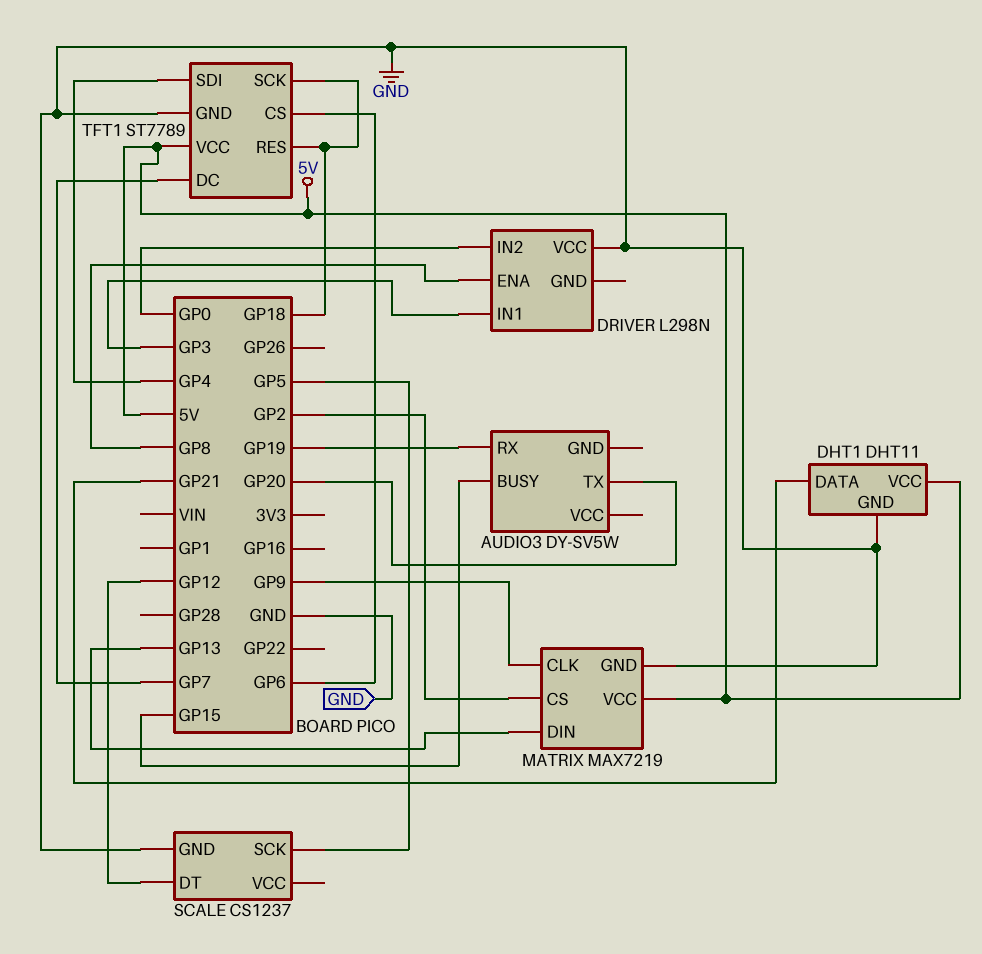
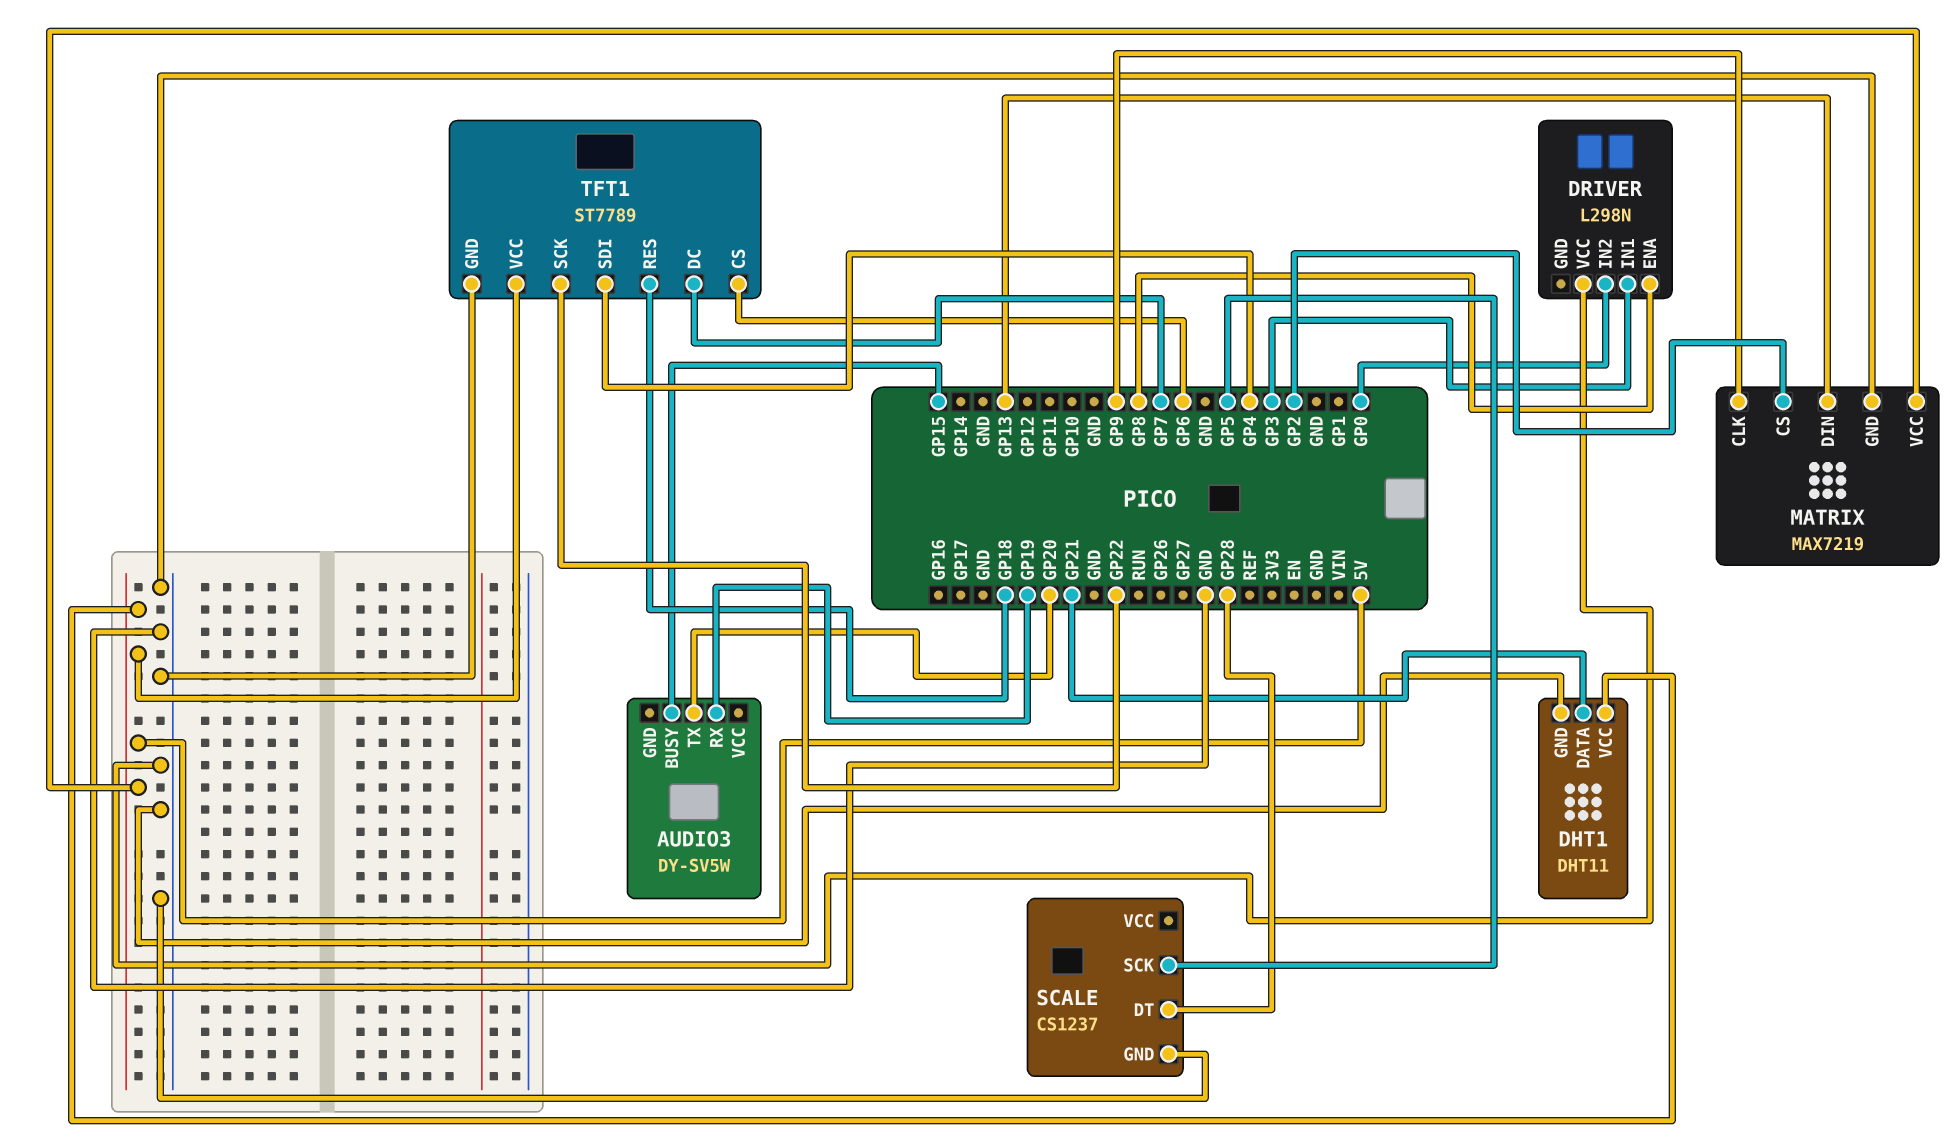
SCALE pin DT: GP12 -> GP28
TFT1 pin SCK: GP18 -> GP22

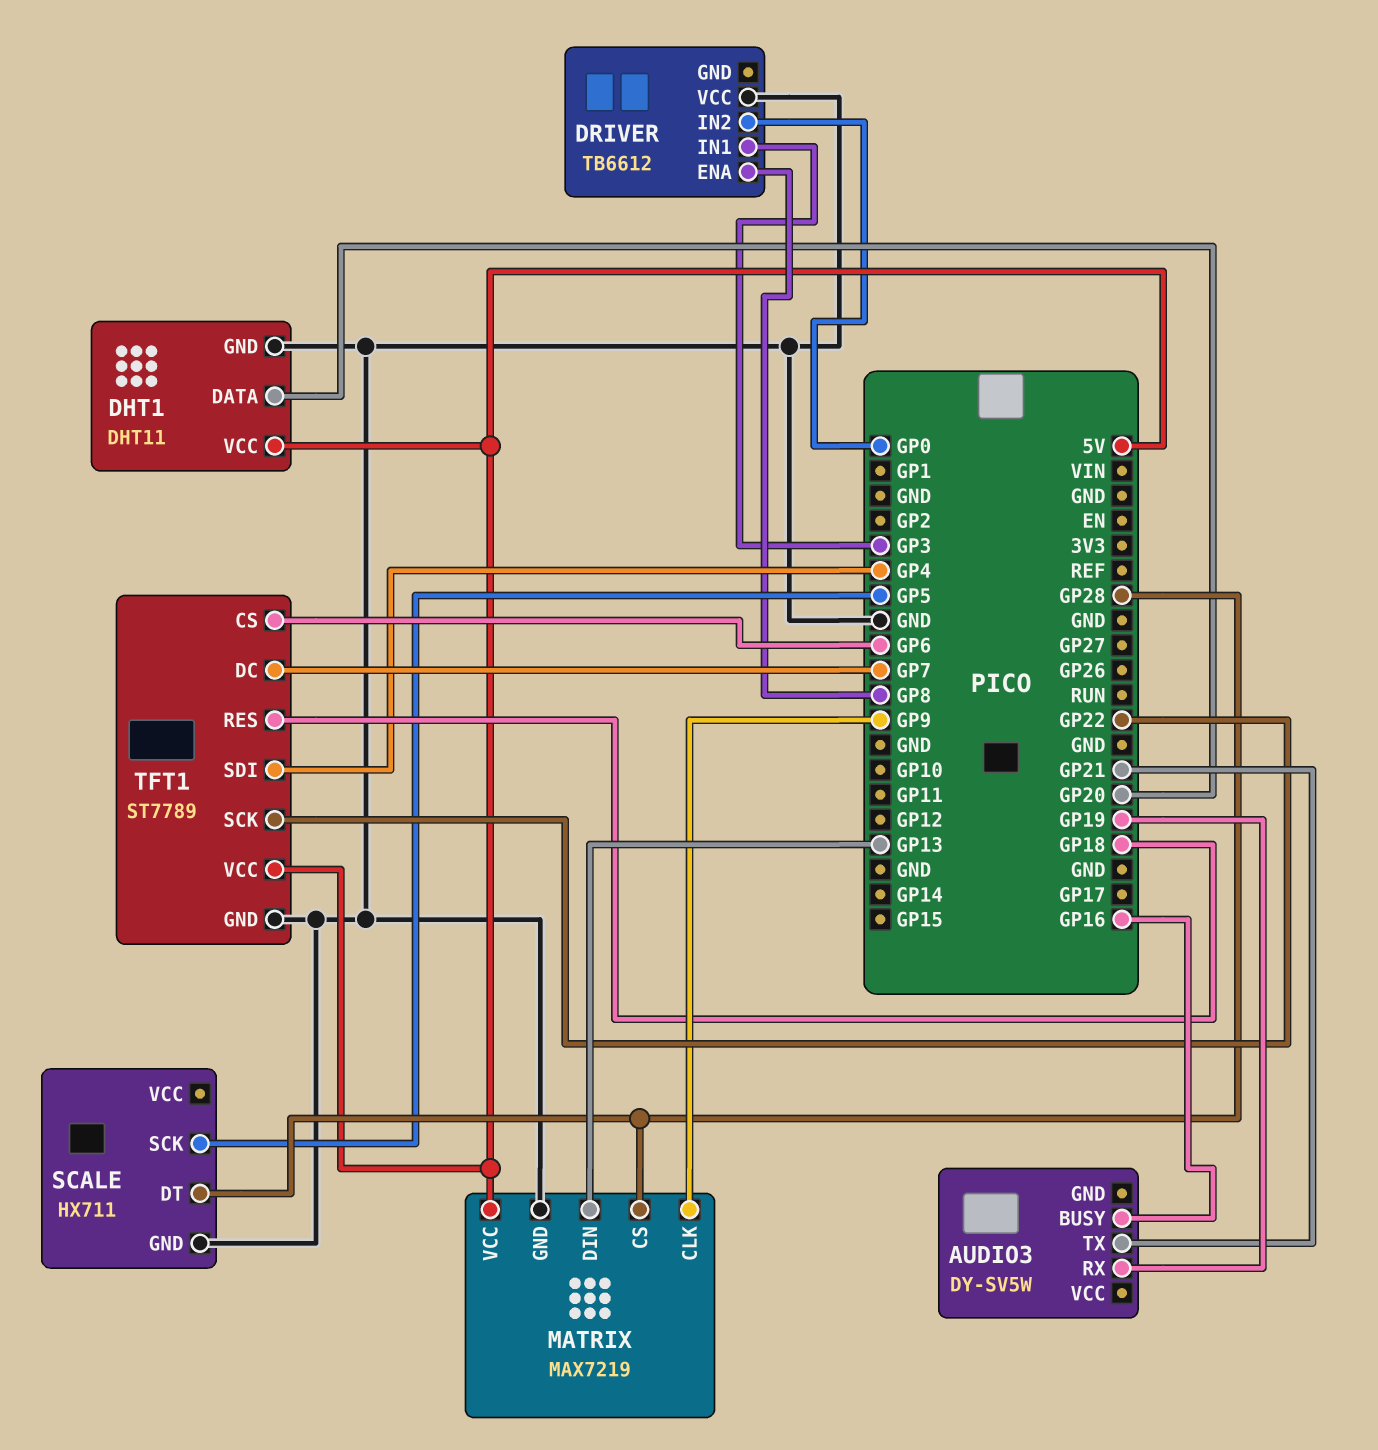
AUDIO3 pin BUSY: GP15 -> GP16
AUDIO3 pin TX: GP20 -> GP21
DHT1 pin DATA: GP21 -> GP20
DRIVER: L298N -> TB6612
MATRIX pin CS: GP2 -> GP28
SCALE: CS1237 -> HX711

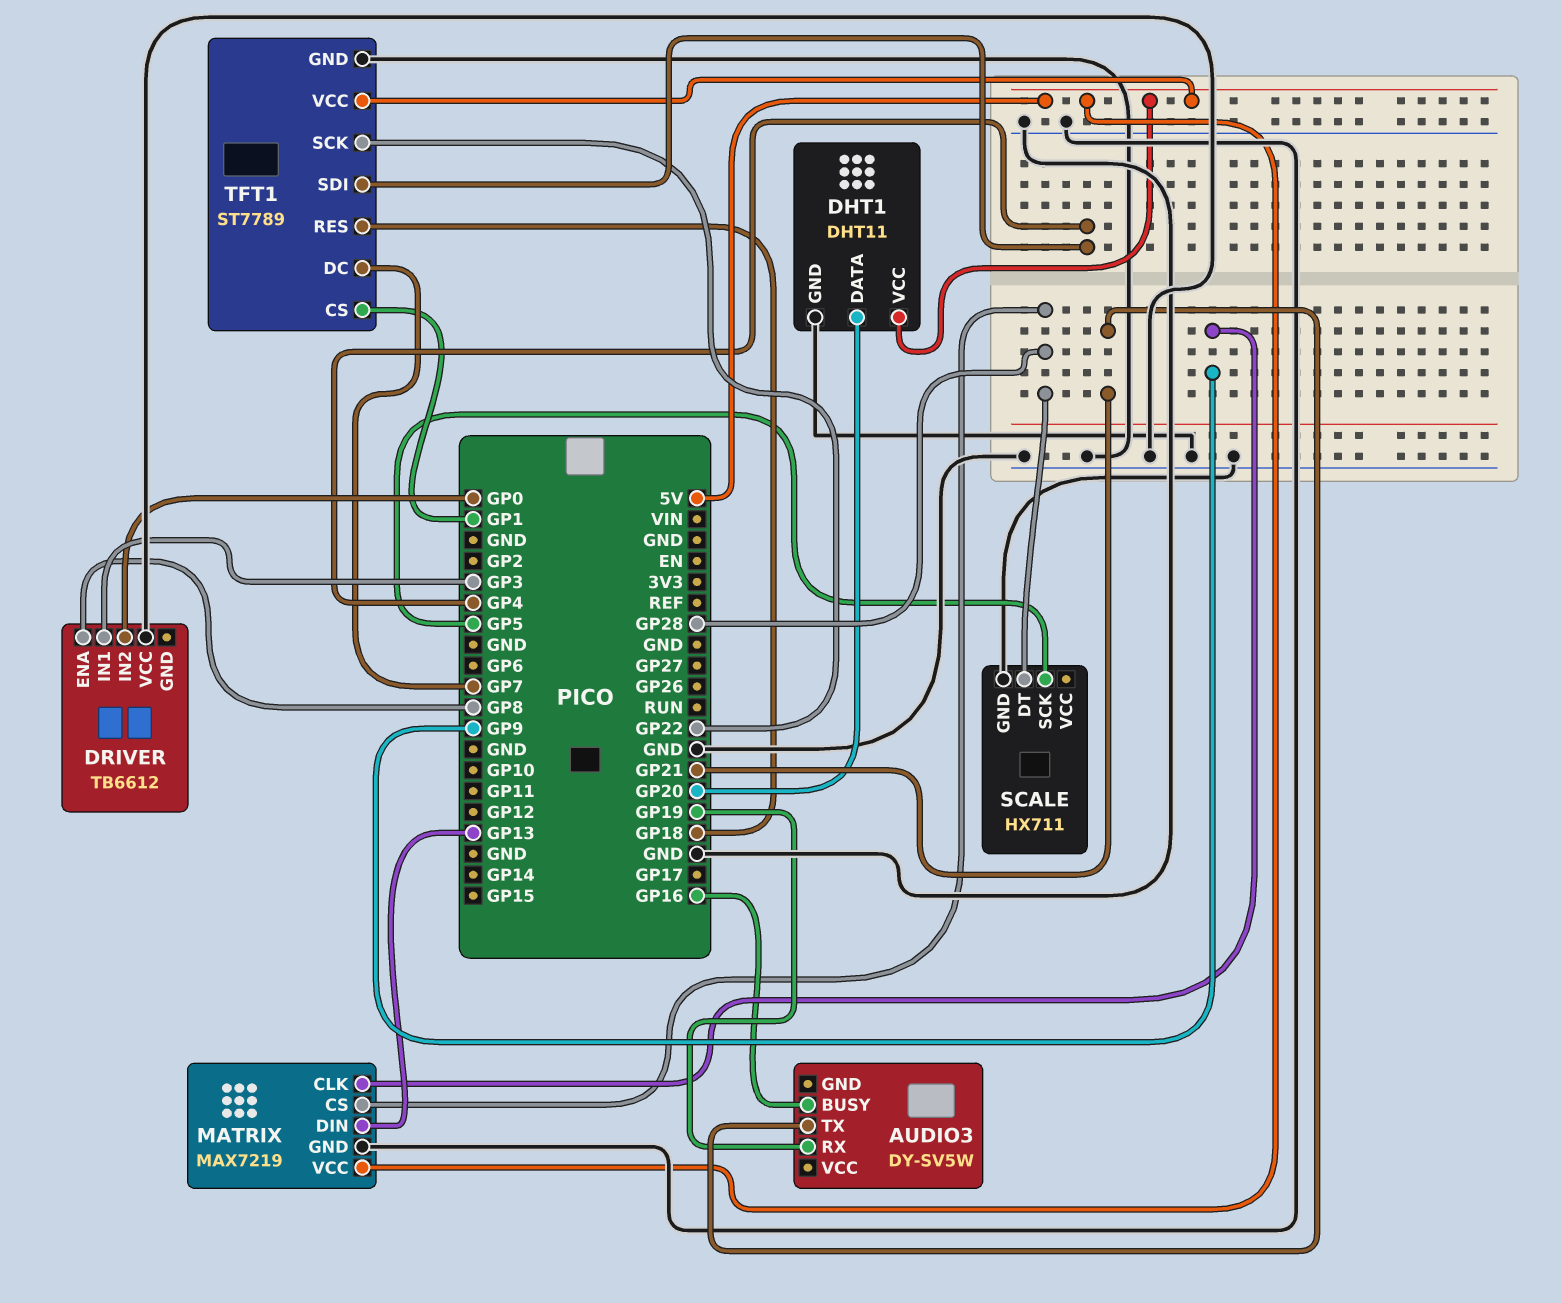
TFT1 pin CS: GP6 -> GP1

